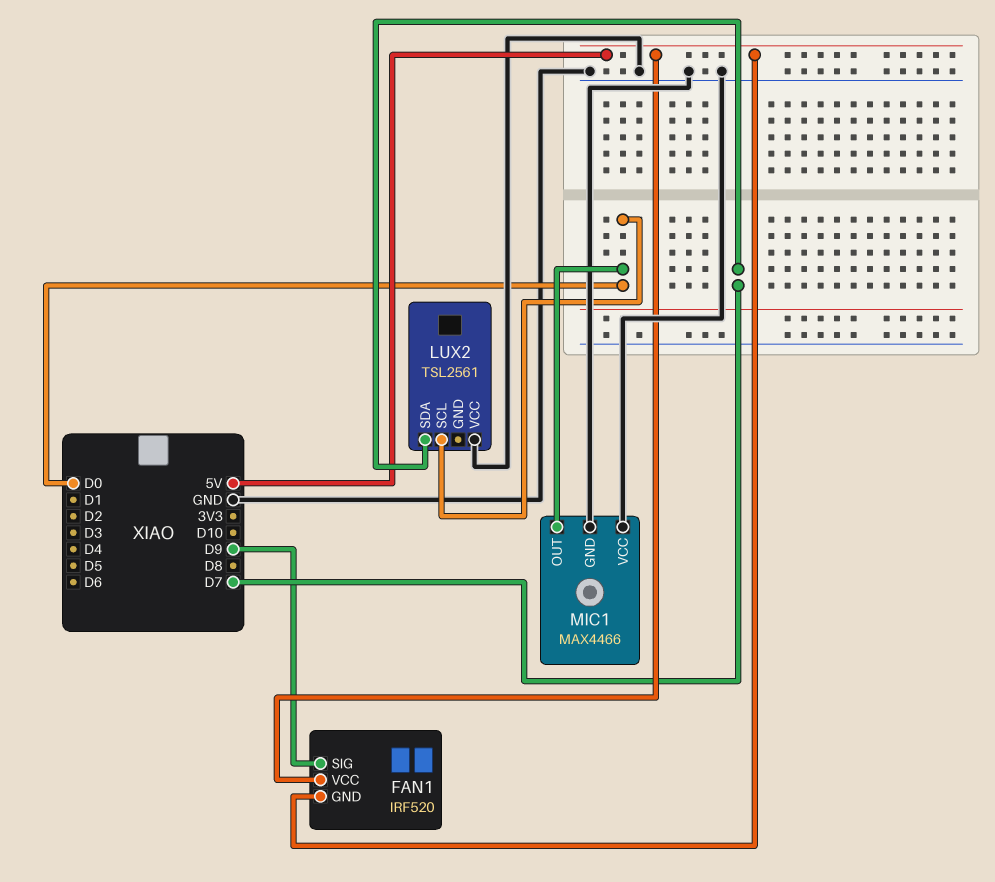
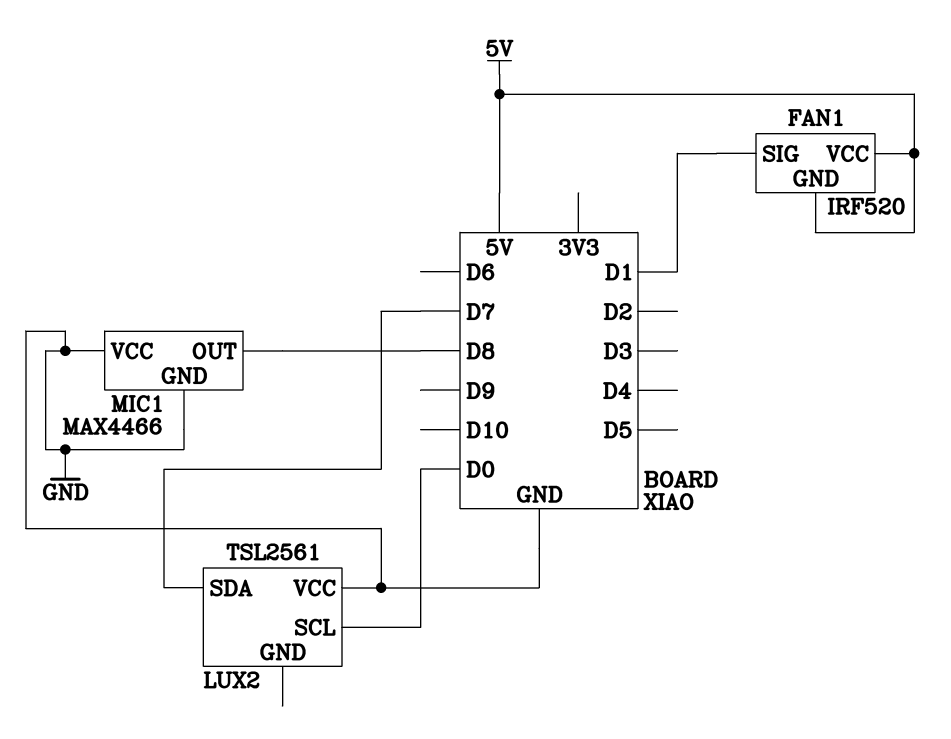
FAN1 pin SIG: D9 -> D1
MIC1 pin OUT: D0 -> D8

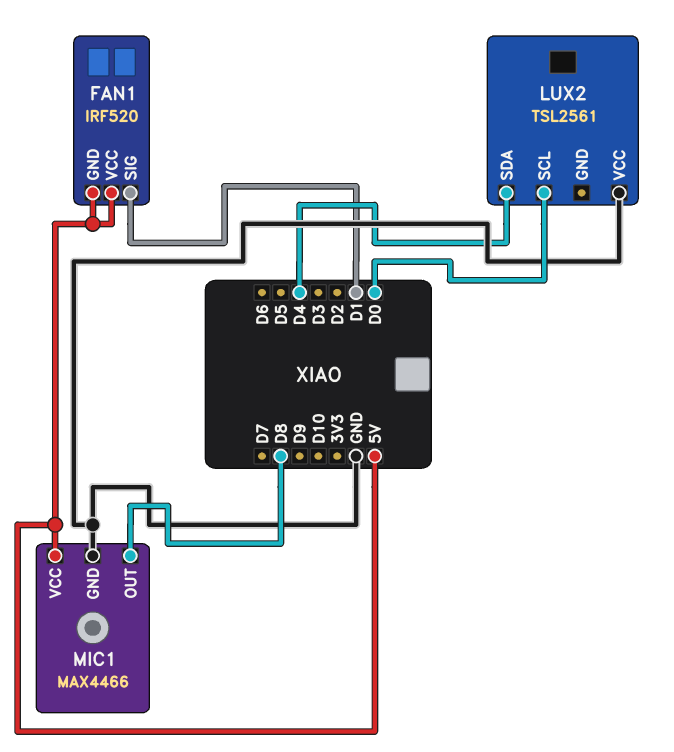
LUX2 pin SDA: D7 -> D4
MIC1 pin VCC: GND -> 5V

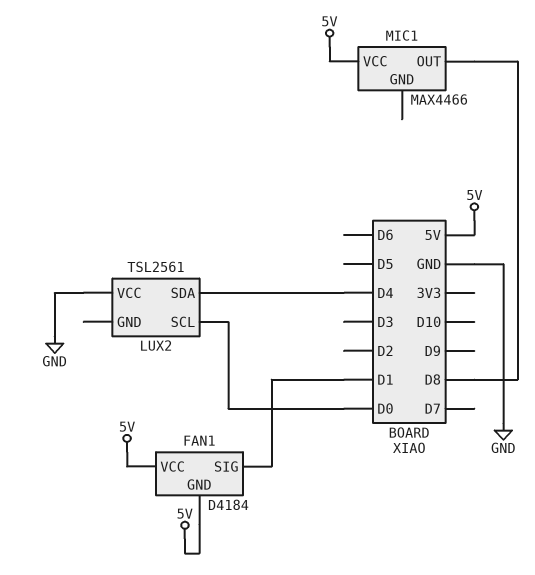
FAN1: IRF520 -> D4184
MIC1 pin GND: GND -> none

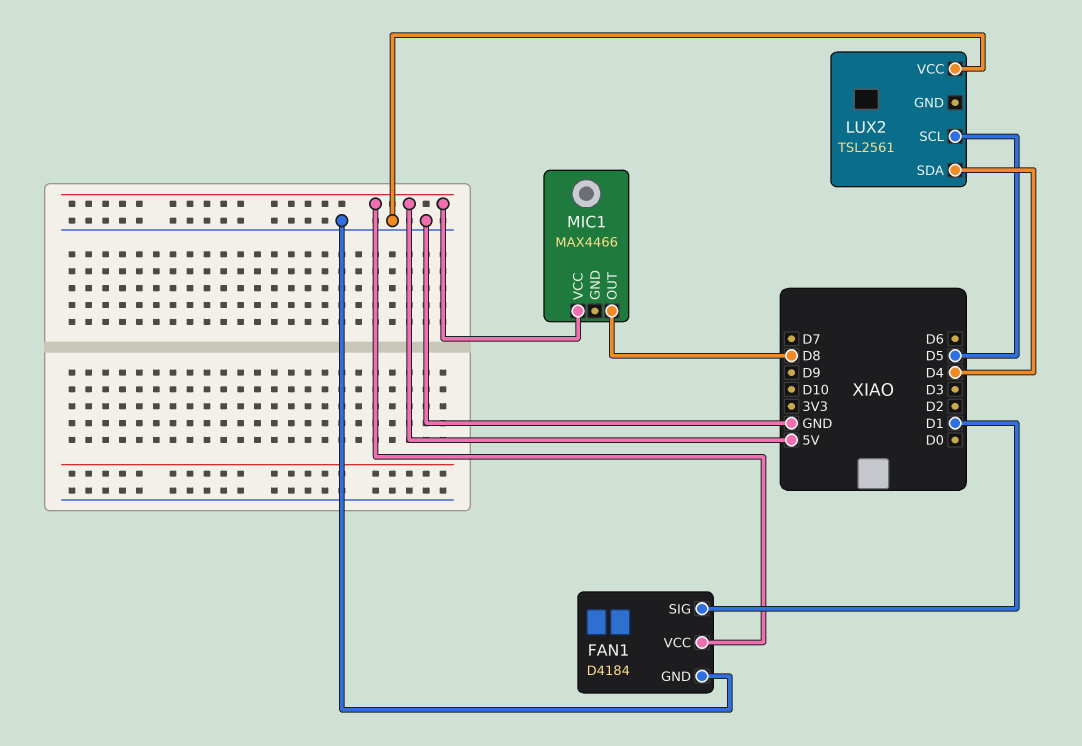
FAN1 pin GND: 5V -> GND
LUX2 pin SCL: D0 -> D5

